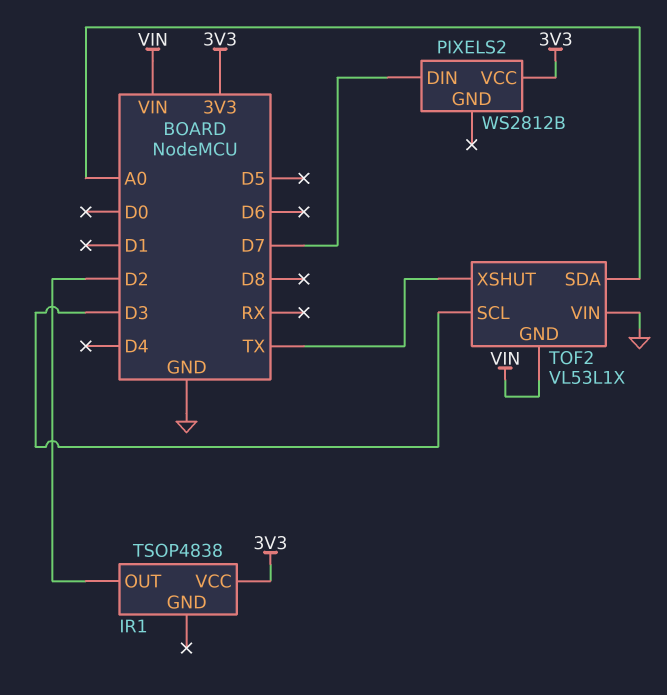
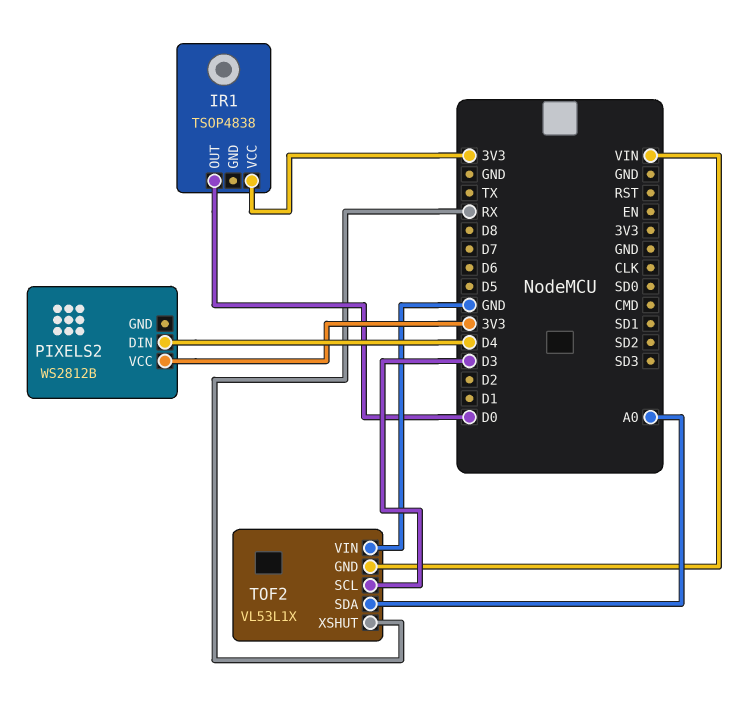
IR1 pin OUT: D2 -> D0
PIXELS2 pin DIN: D7 -> D4
TOF2 pin XSHUT: TX -> RX

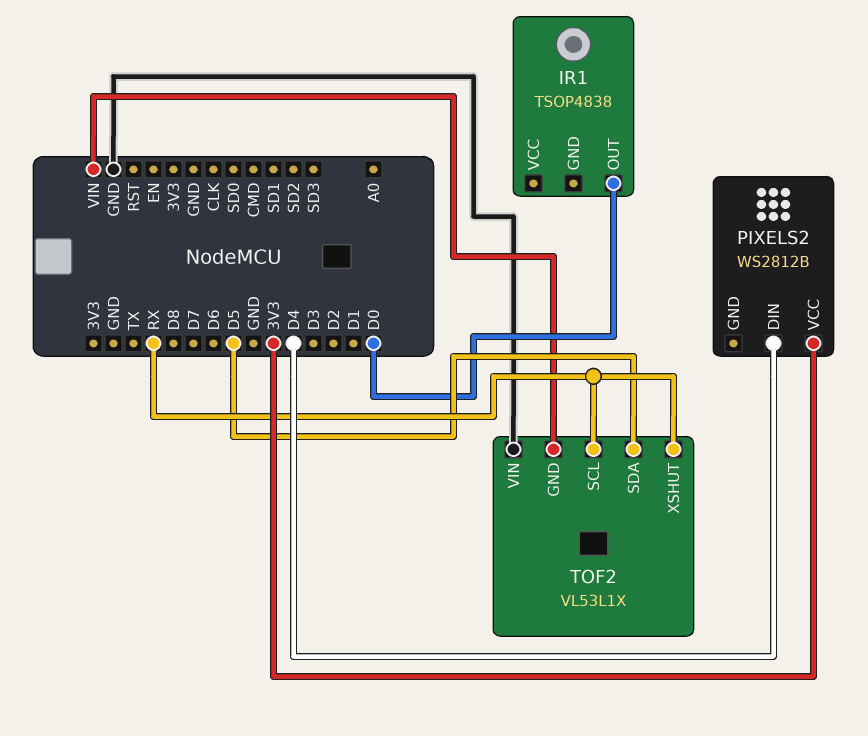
IR1 pin VCC: 3V3 -> none
TOF2 pin SCL: D3 -> RX
TOF2 pin SDA: A0 -> D5

